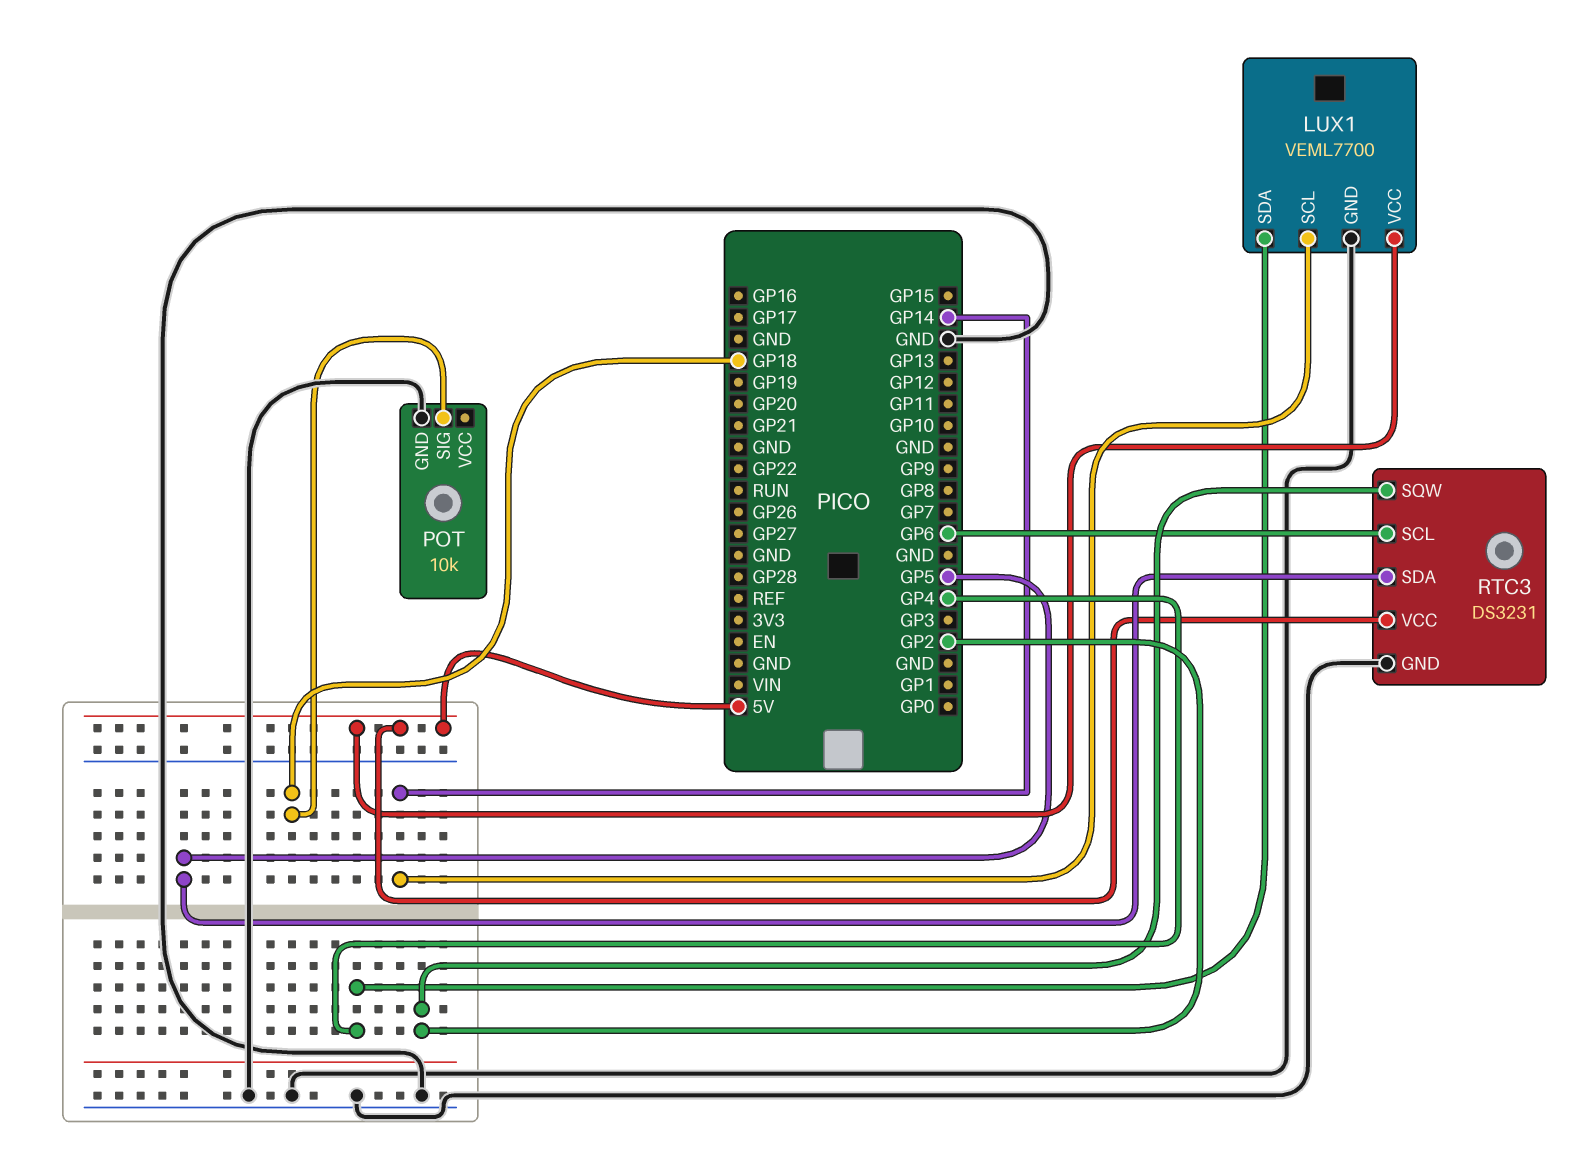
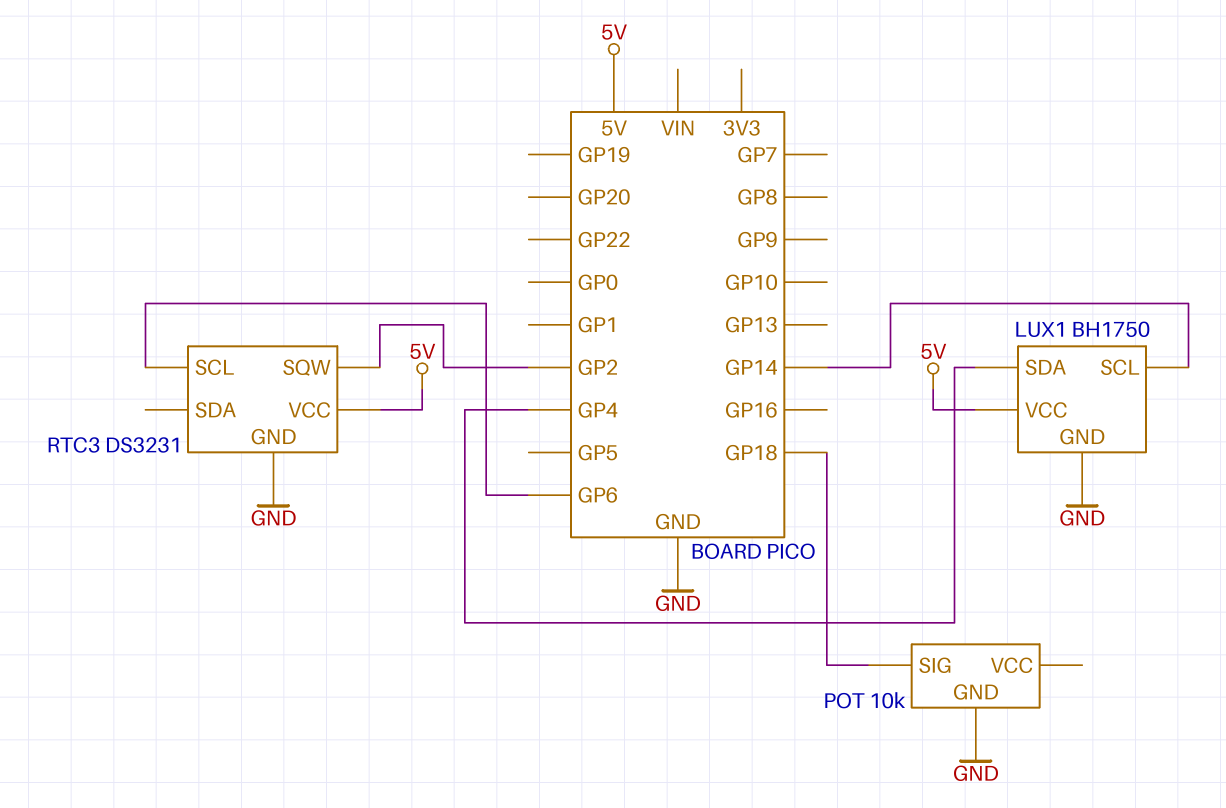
LUX1: VEML7700 -> BH1750
RTC3 pin SDA: GP5 -> none

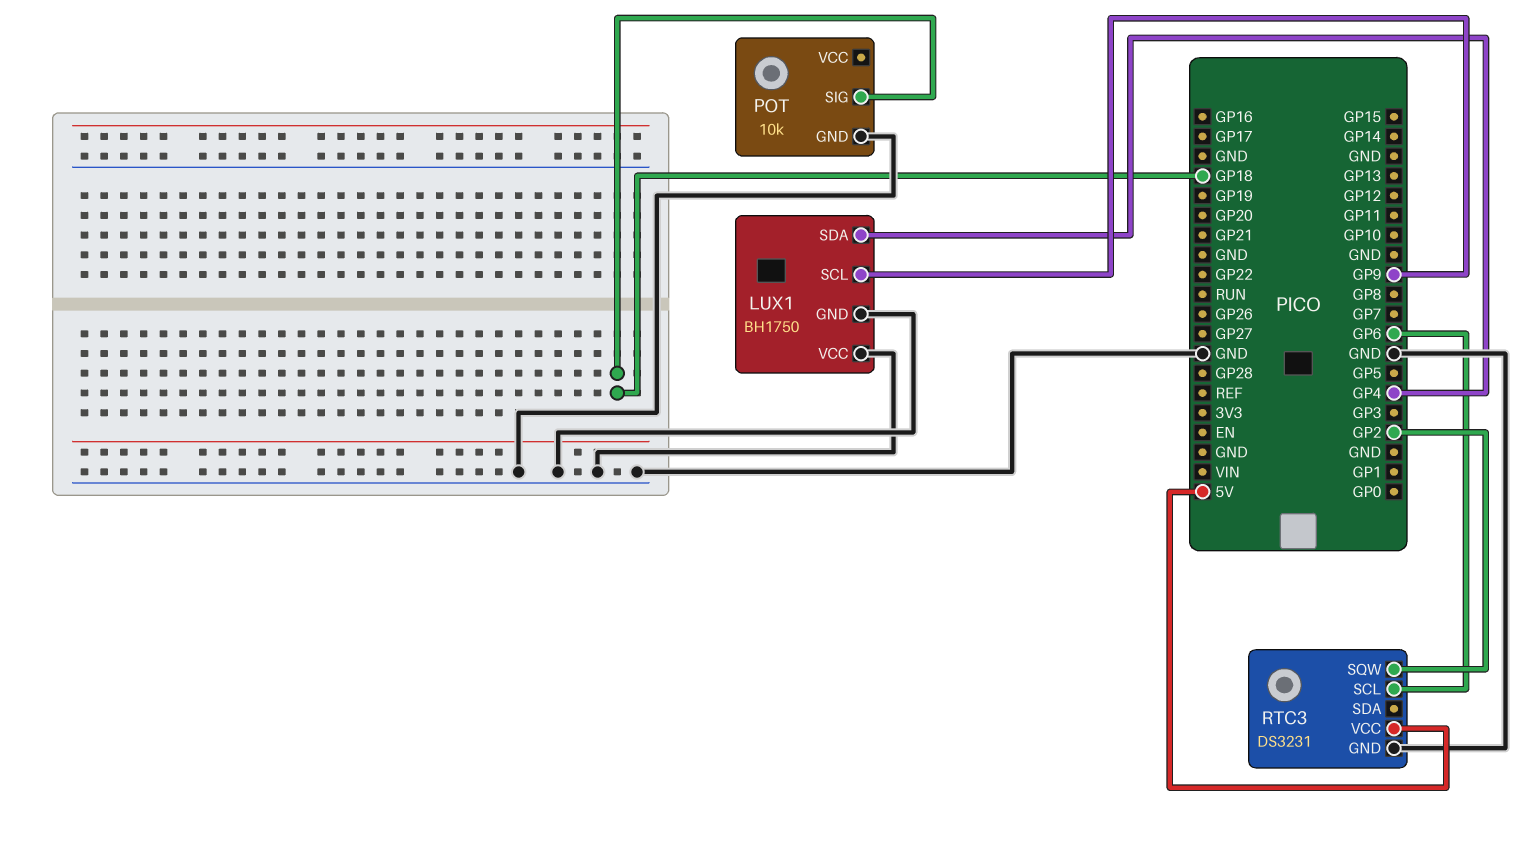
LUX1 pin SCL: GP14 -> GP9
LUX1 pin VCC: 5V -> GND

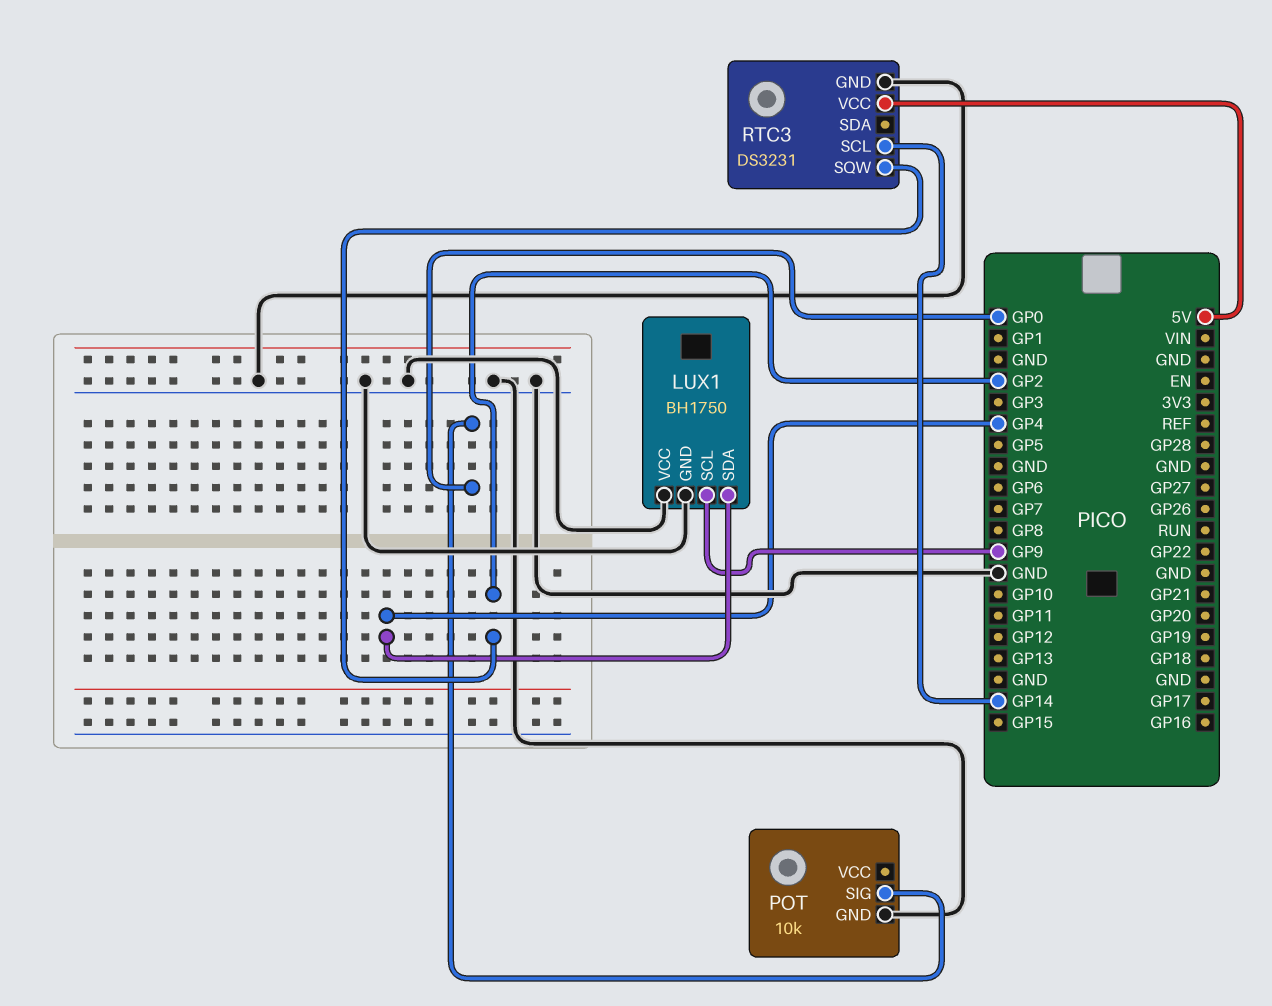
POT pin SIG: GP18 -> GP0
RTC3 pin SCL: GP6 -> GP14

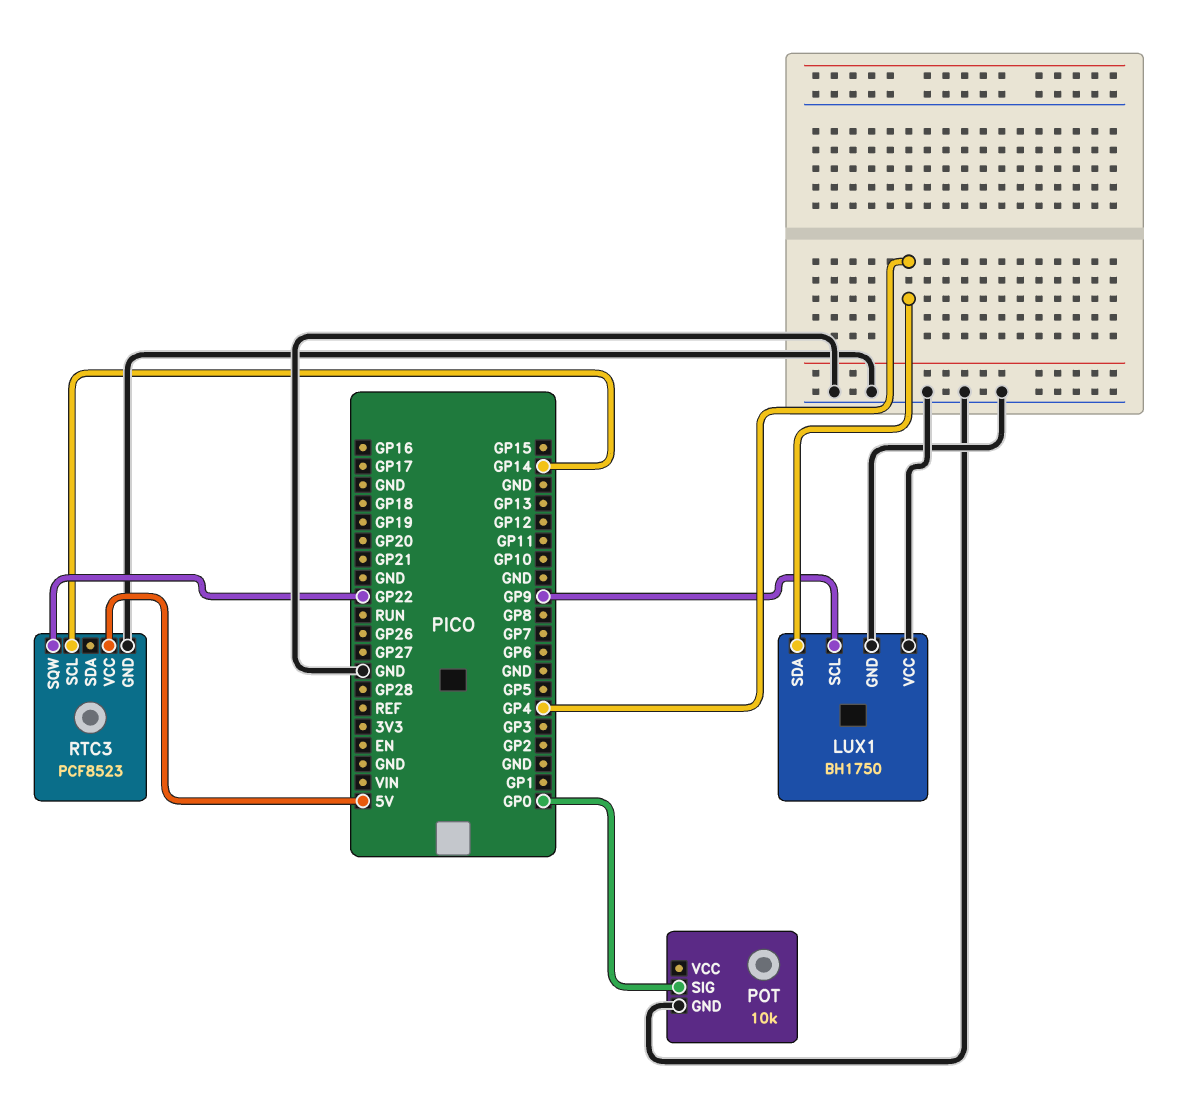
RTC3: DS3231 -> PCF8523
RTC3 pin SQW: GP2 -> GP22

